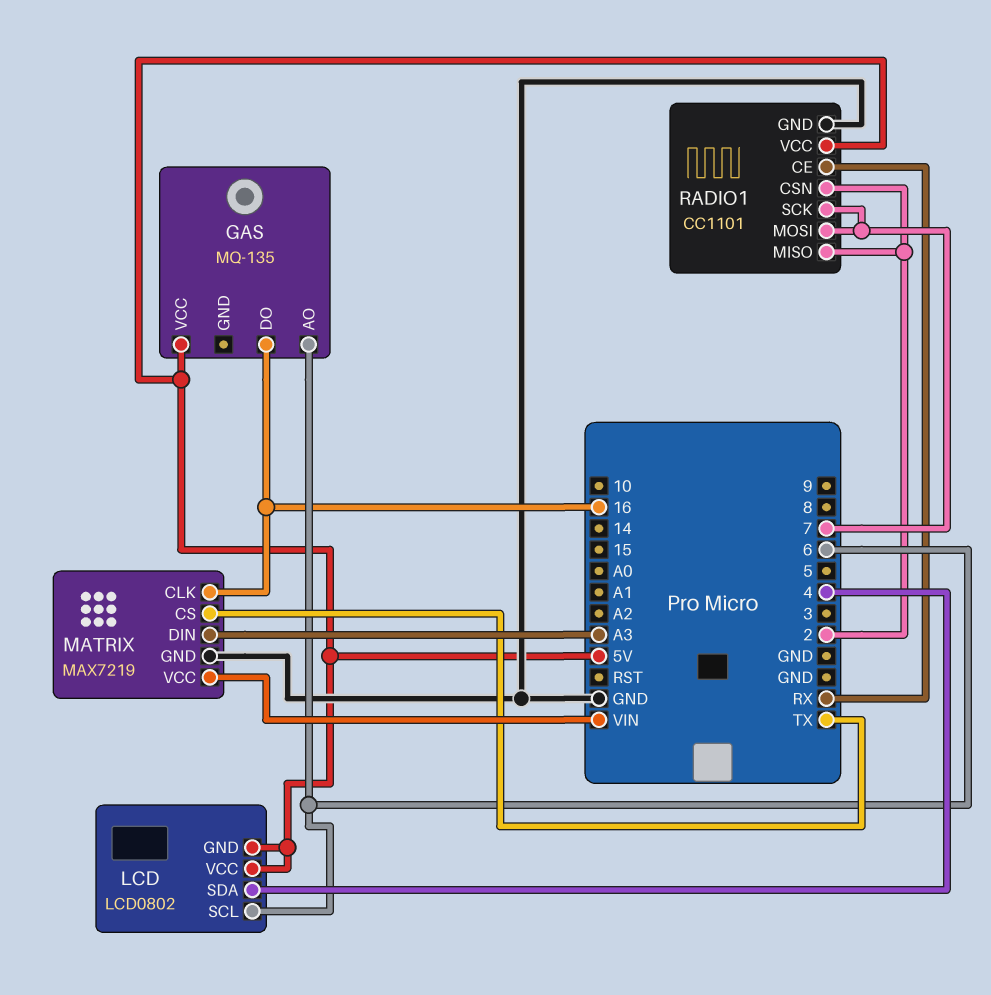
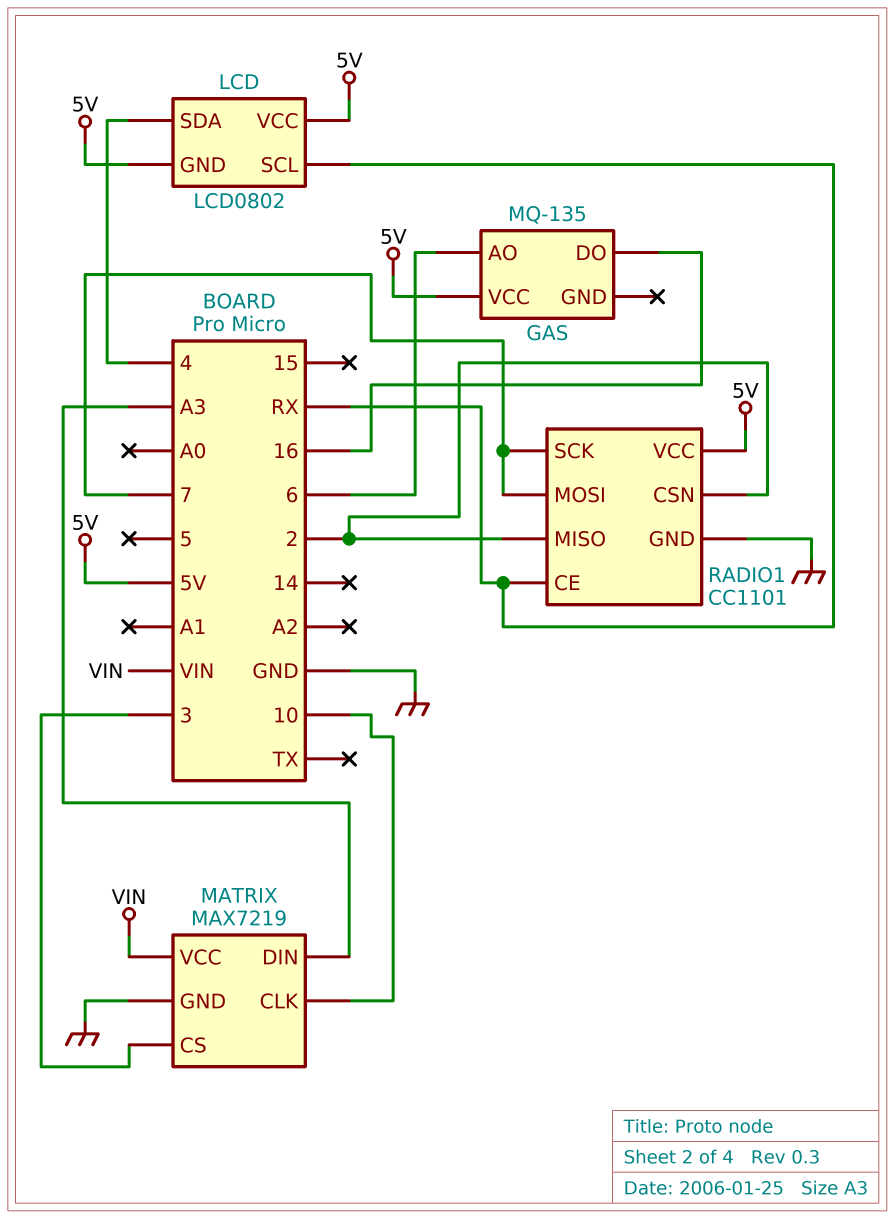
LCD pin SCL: 6 -> RX
MATRIX pin CLK: 16 -> 10
MATRIX pin CS: TX -> 3

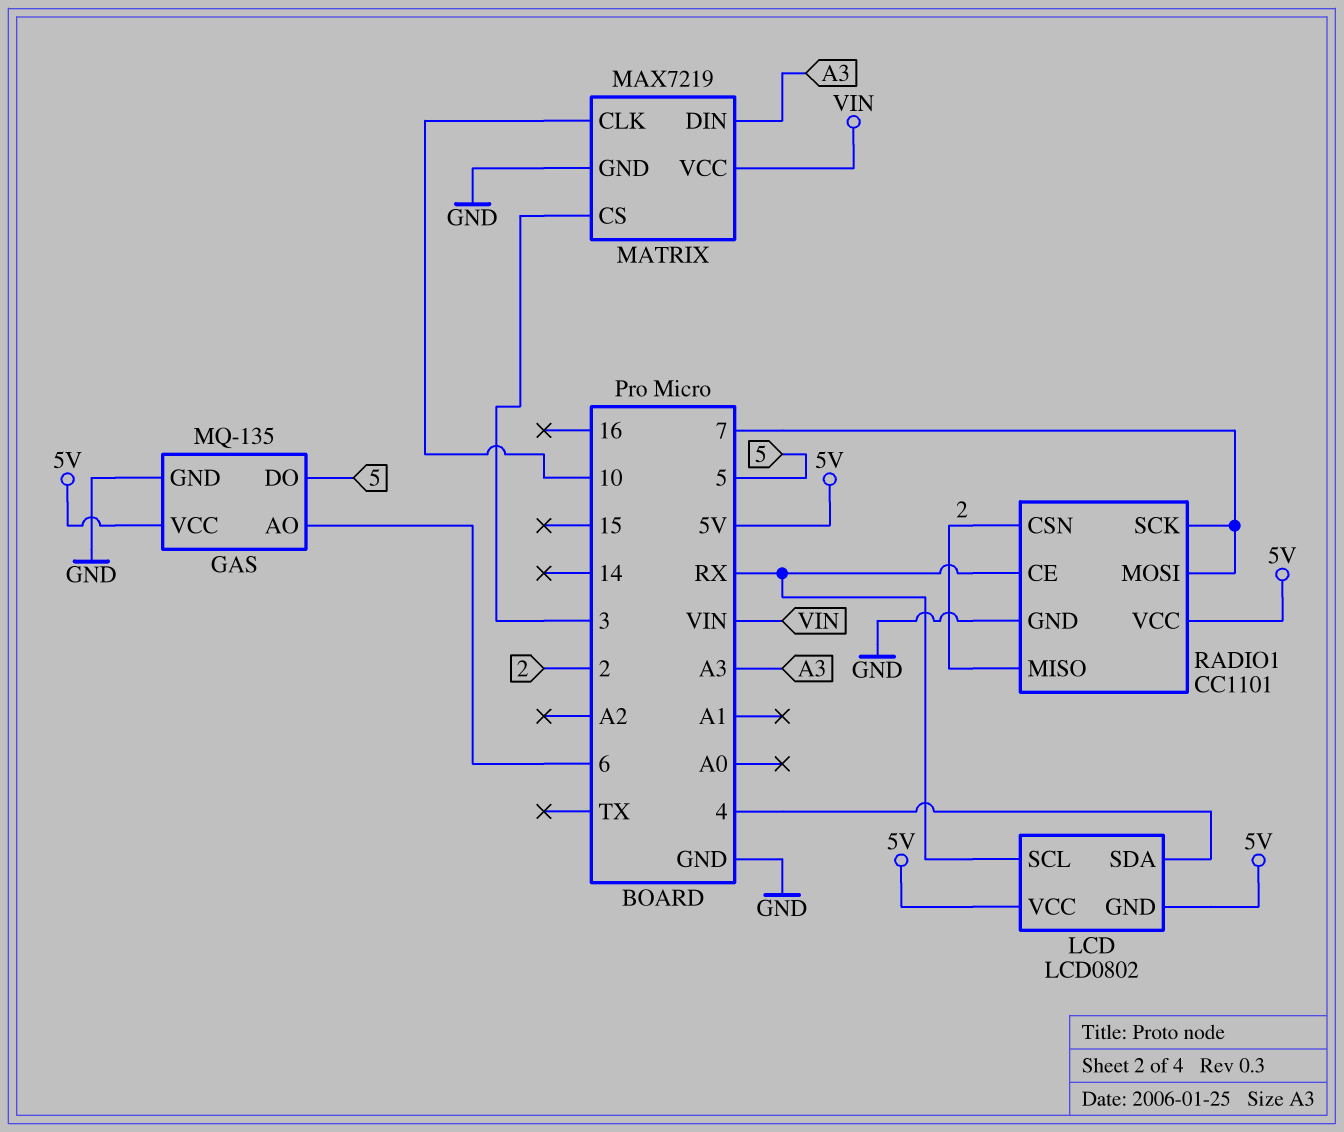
GAS pin DO: 16 -> 5
GAS pin GND: none -> GND

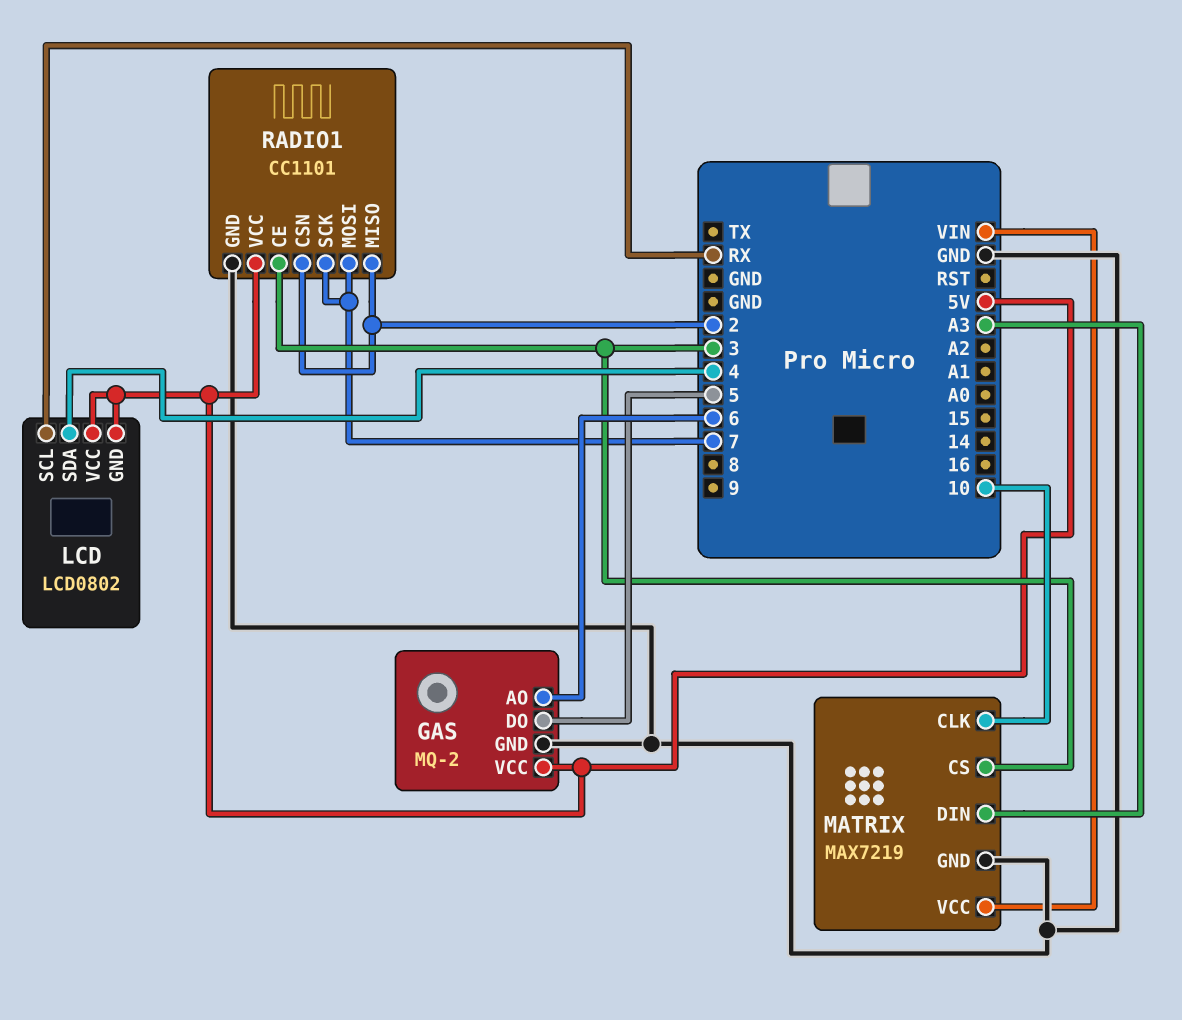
GAS: MQ-135 -> MQ-2
RADIO1 pin CE: RX -> 3

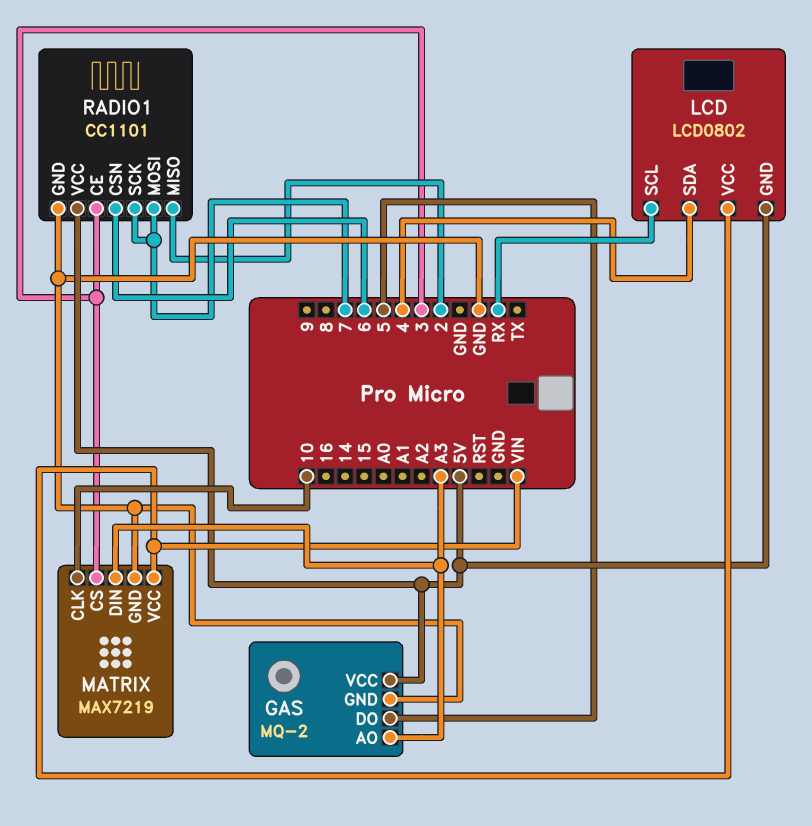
GAS pin AO: 6 -> A3
LCD pin VCC: 5V -> VIN
RADIO1 pin CSN: 2 -> 6

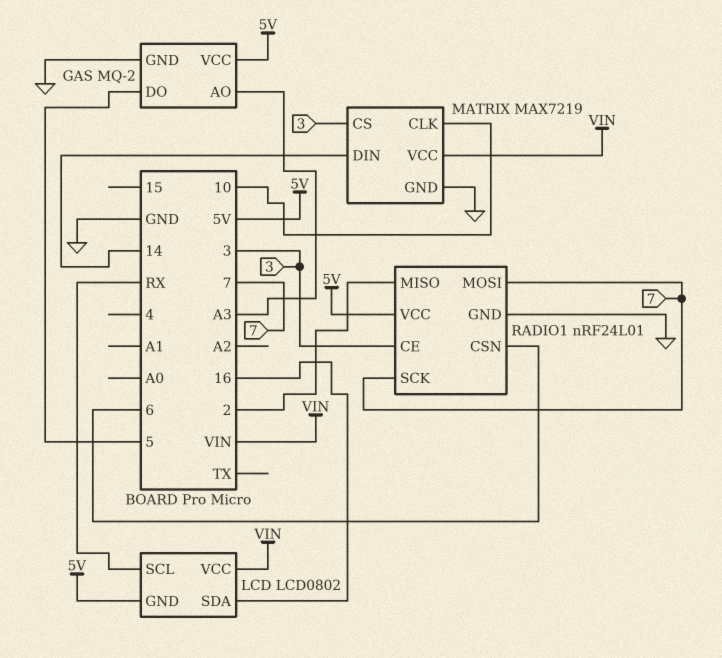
LCD pin SDA: 4 -> 16
MATRIX pin DIN: A3 -> 14
RADIO1: CC1101 -> nRF24L01

